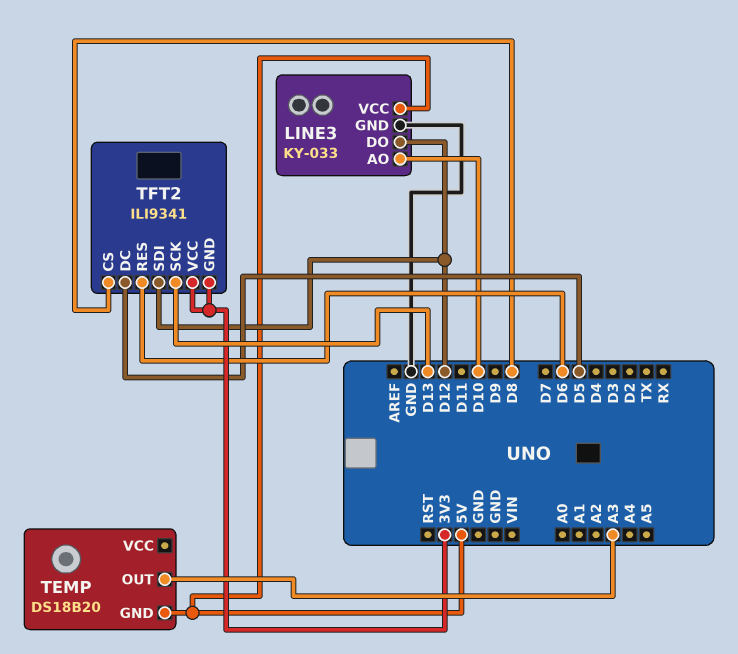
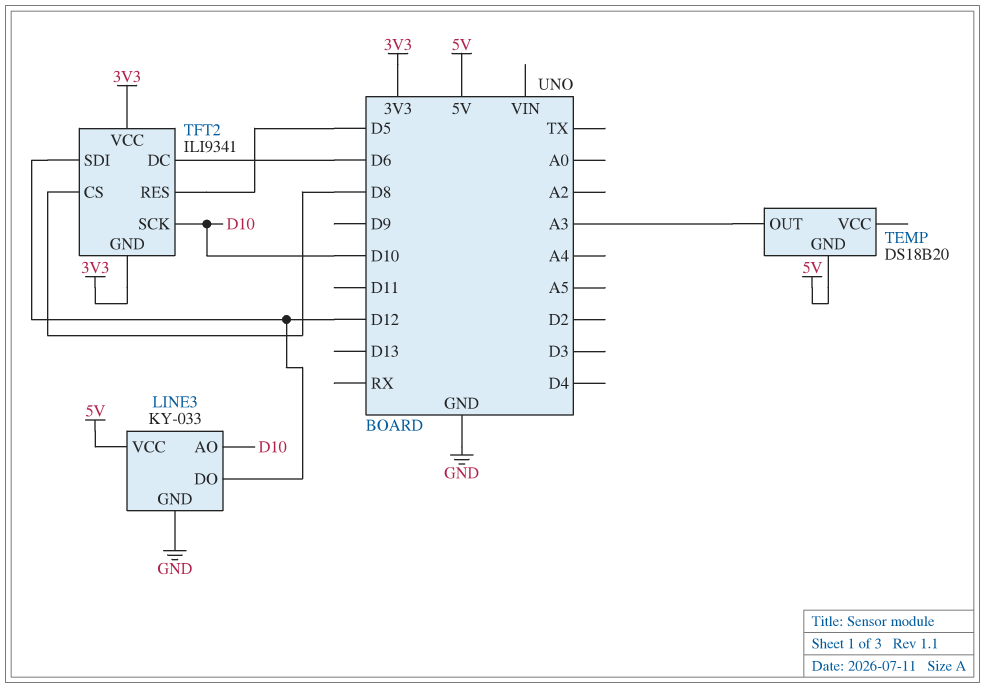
TFT2 pin DC: D5 -> D6
TFT2 pin RES: D6 -> D5
TFT2 pin SCK: D13 -> D10

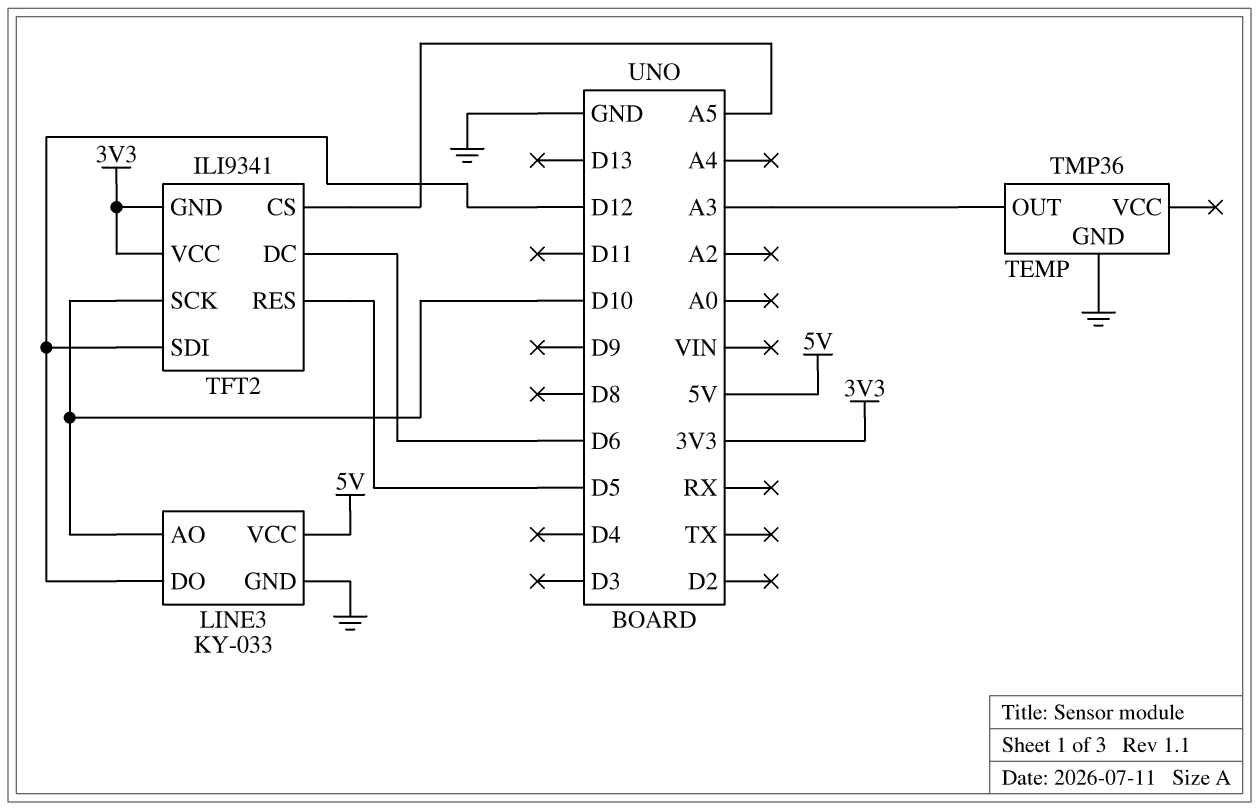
TEMP: DS18B20 -> TMP36
TEMP pin GND: 5V -> GND
TFT2 pin CS: D8 -> A5

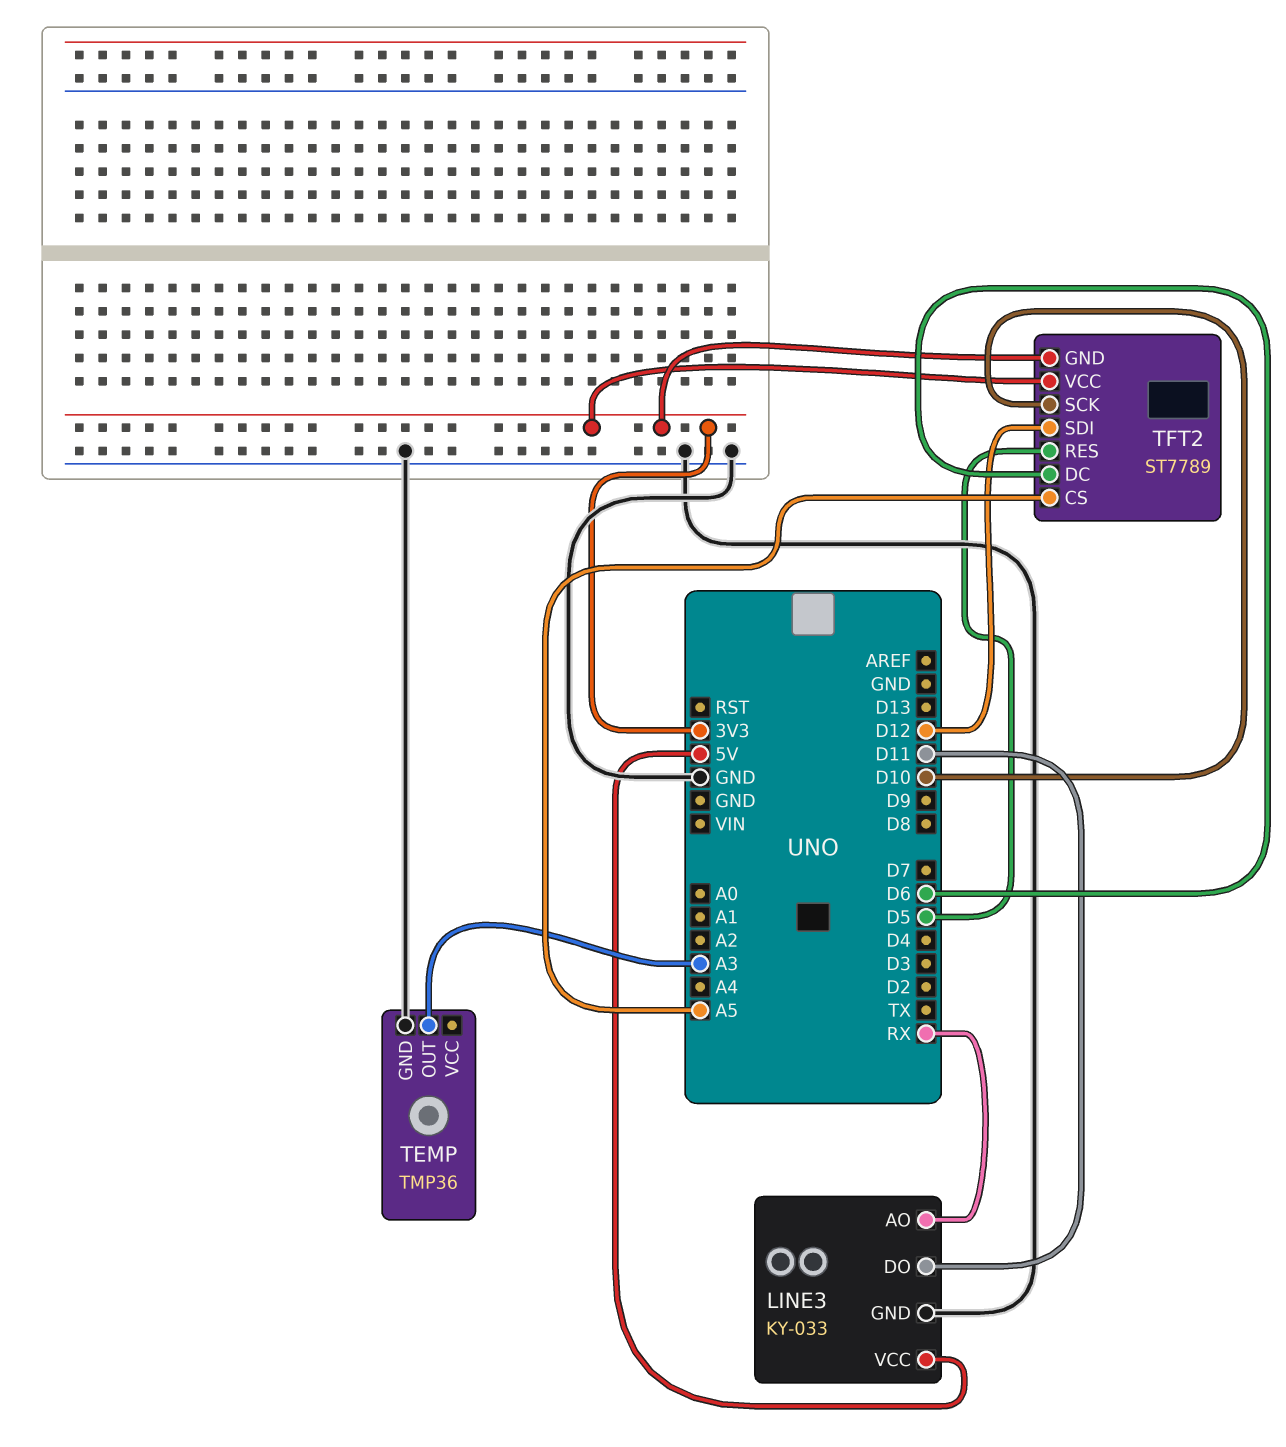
LINE3 pin AO: D10 -> RX
LINE3 pin DO: D12 -> D11
TFT2: ILI9341 -> ST7789

